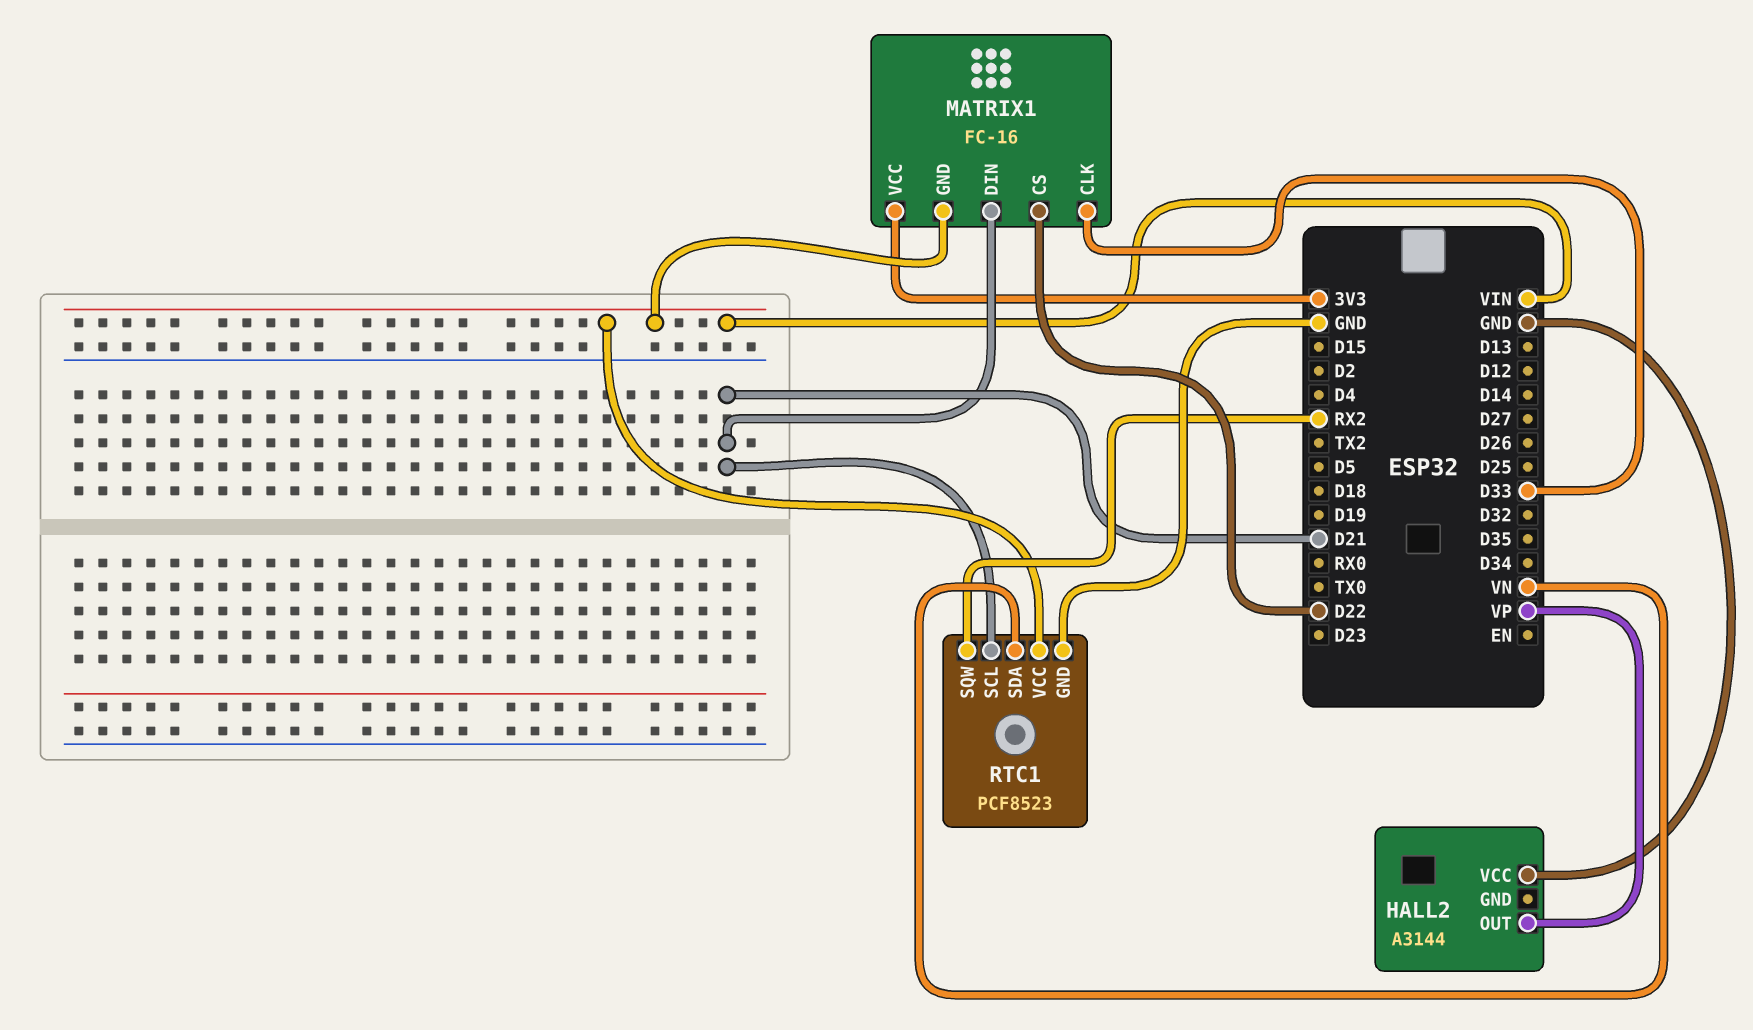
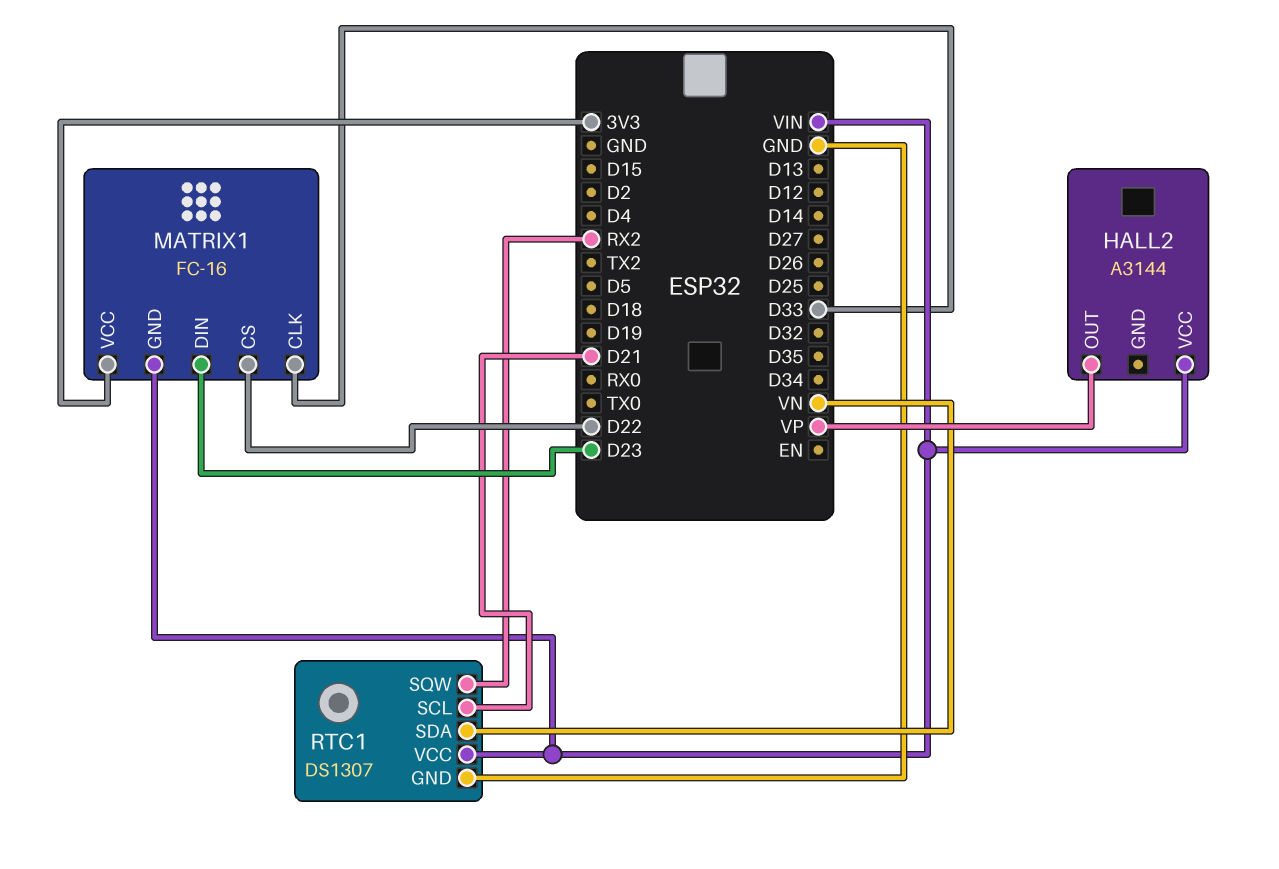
HALL2 pin VCC: GND -> VIN
MATRIX1 pin DIN: D21 -> D23
RTC1: PCF8523 -> DS1307

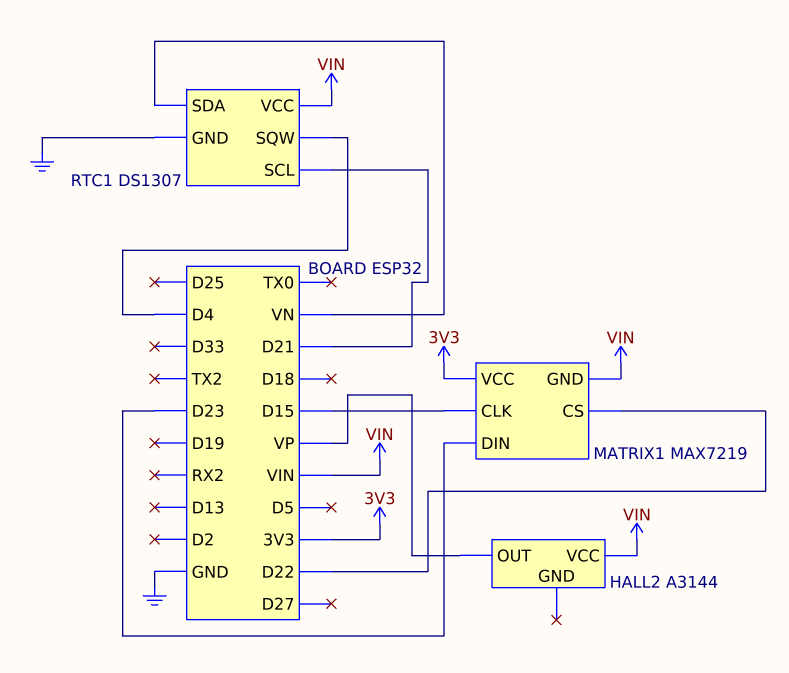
MATRIX1: FC-16 -> MAX7219
MATRIX1 pin CLK: D33 -> D15
RTC1 pin SQW: RX2 -> D4

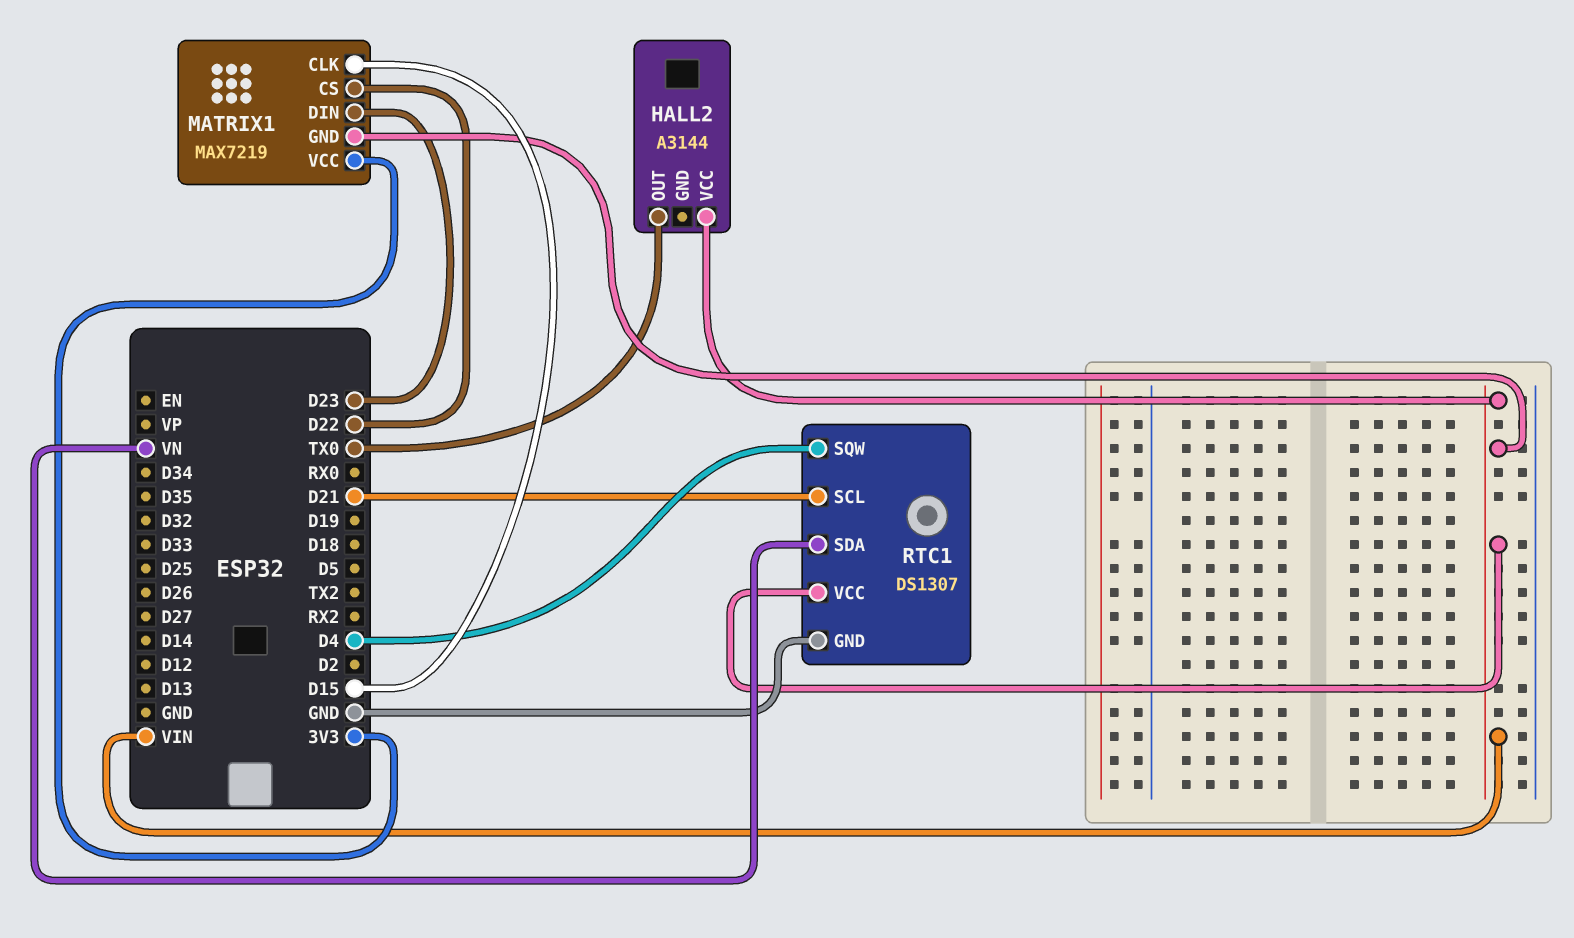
HALL2 pin OUT: VP -> TX0

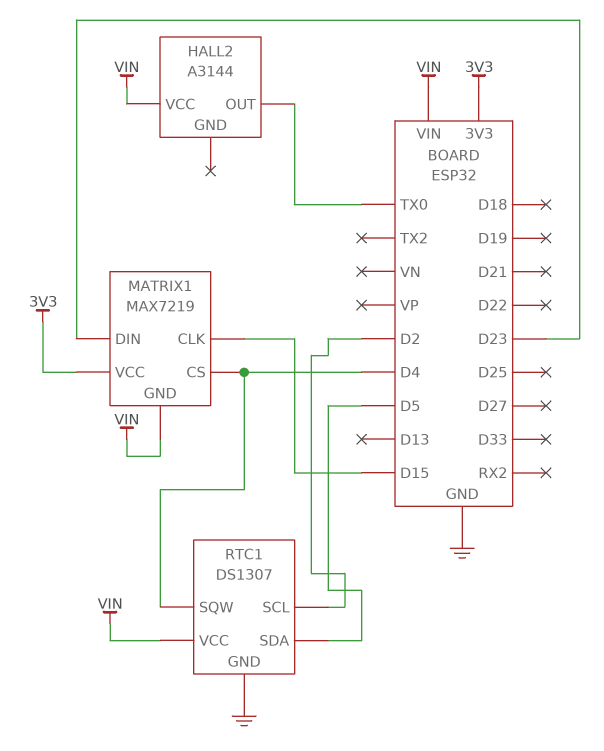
MATRIX1 pin CS: D22 -> D4
RTC1 pin SCL: D21 -> D2
RTC1 pin SDA: VN -> D5

